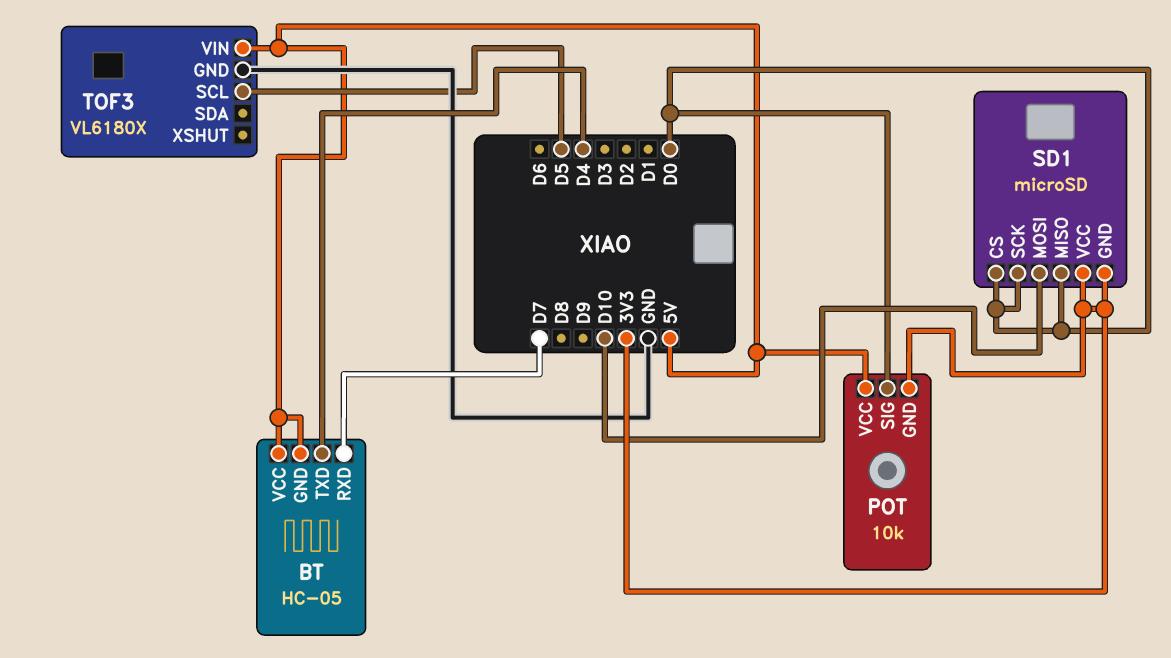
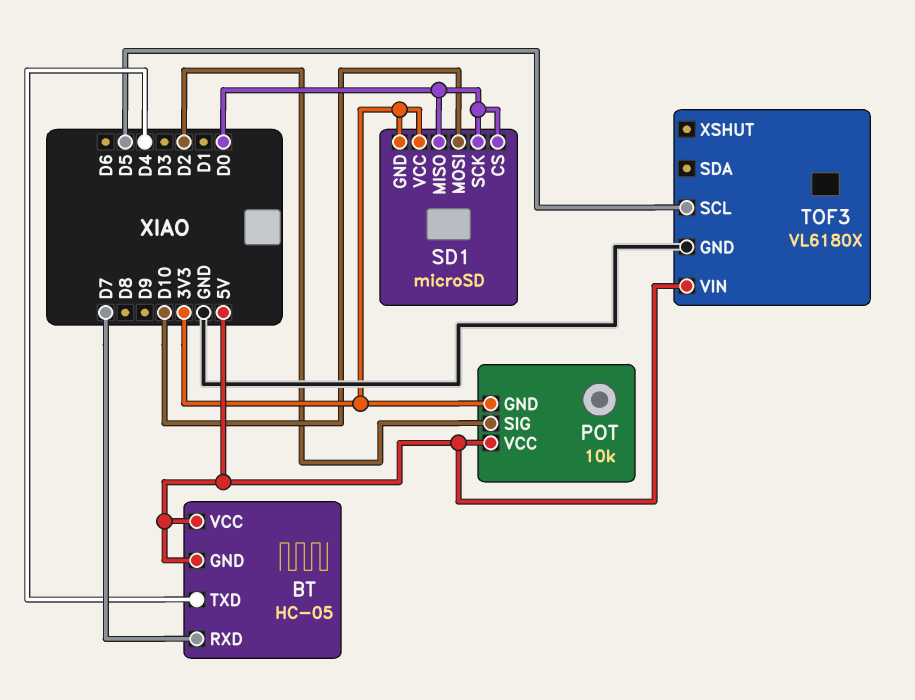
POT pin SIG: D0 -> D2

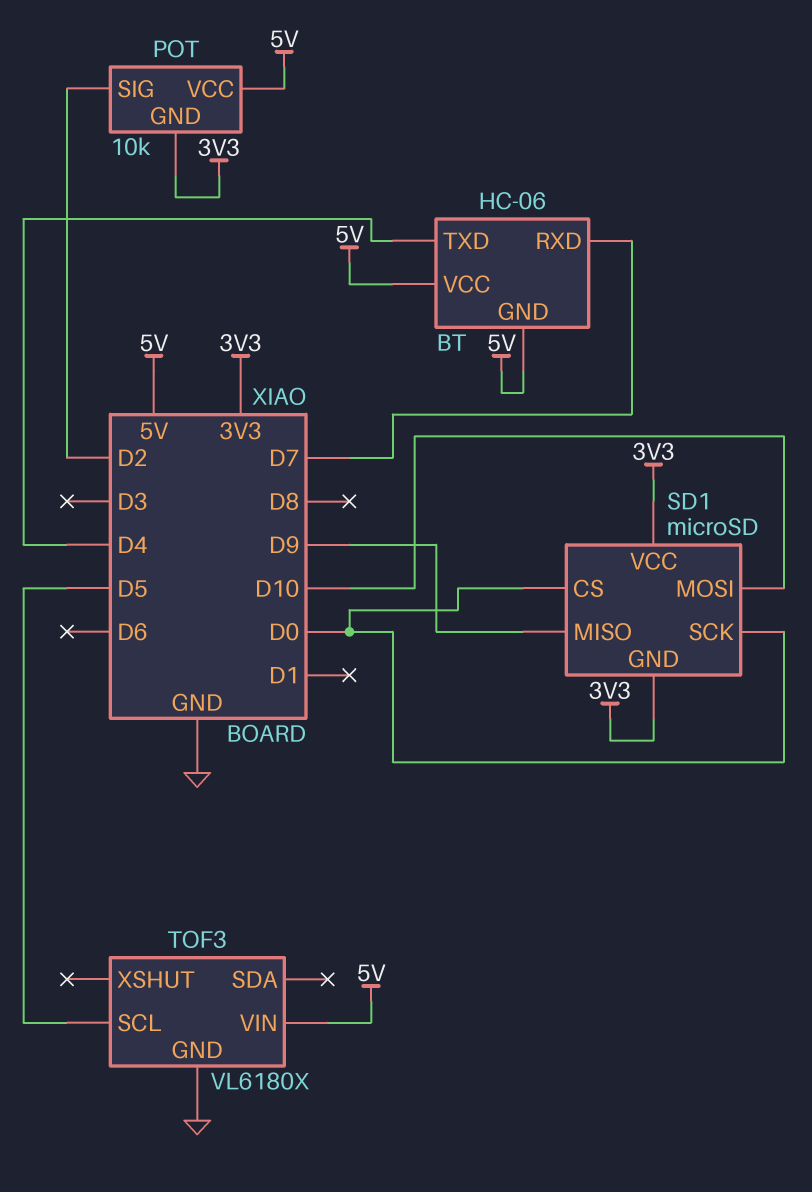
BT: HC-05 -> HC-06
SD1 pin MISO: D0 -> D9

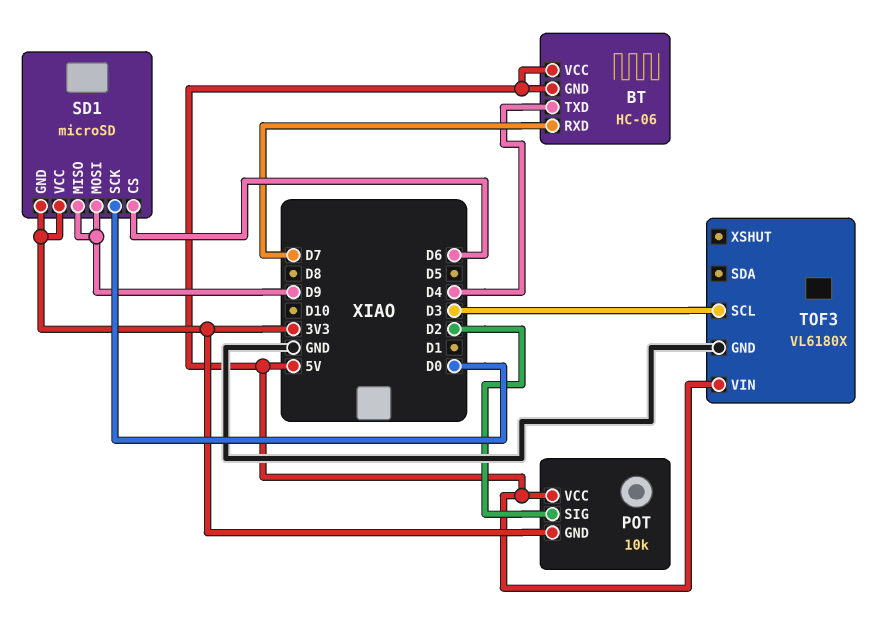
SD1 pin CS: D0 -> D6
SD1 pin MOSI: D10 -> D9
TOF3 pin SCL: D5 -> D3

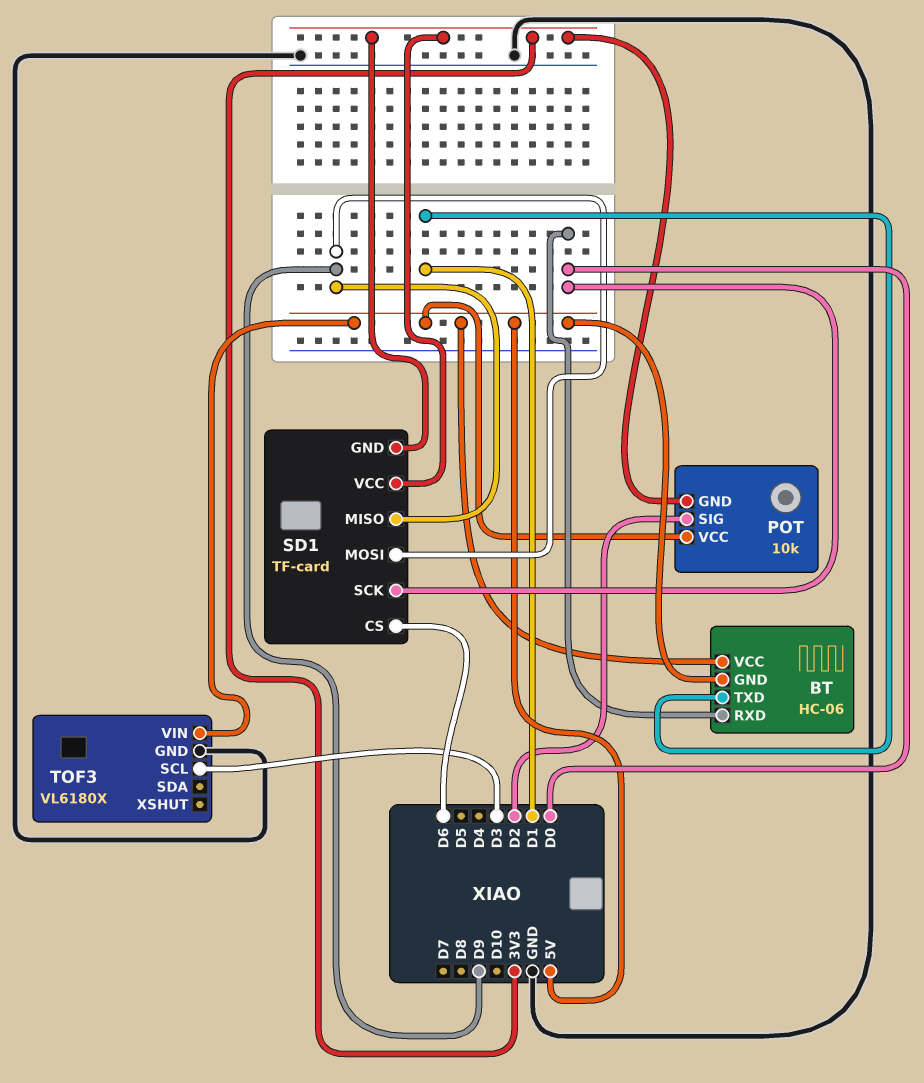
BT pin RXD: D7 -> D0
BT pin TXD: D4 -> D1
SD1: microSD -> TF-card

